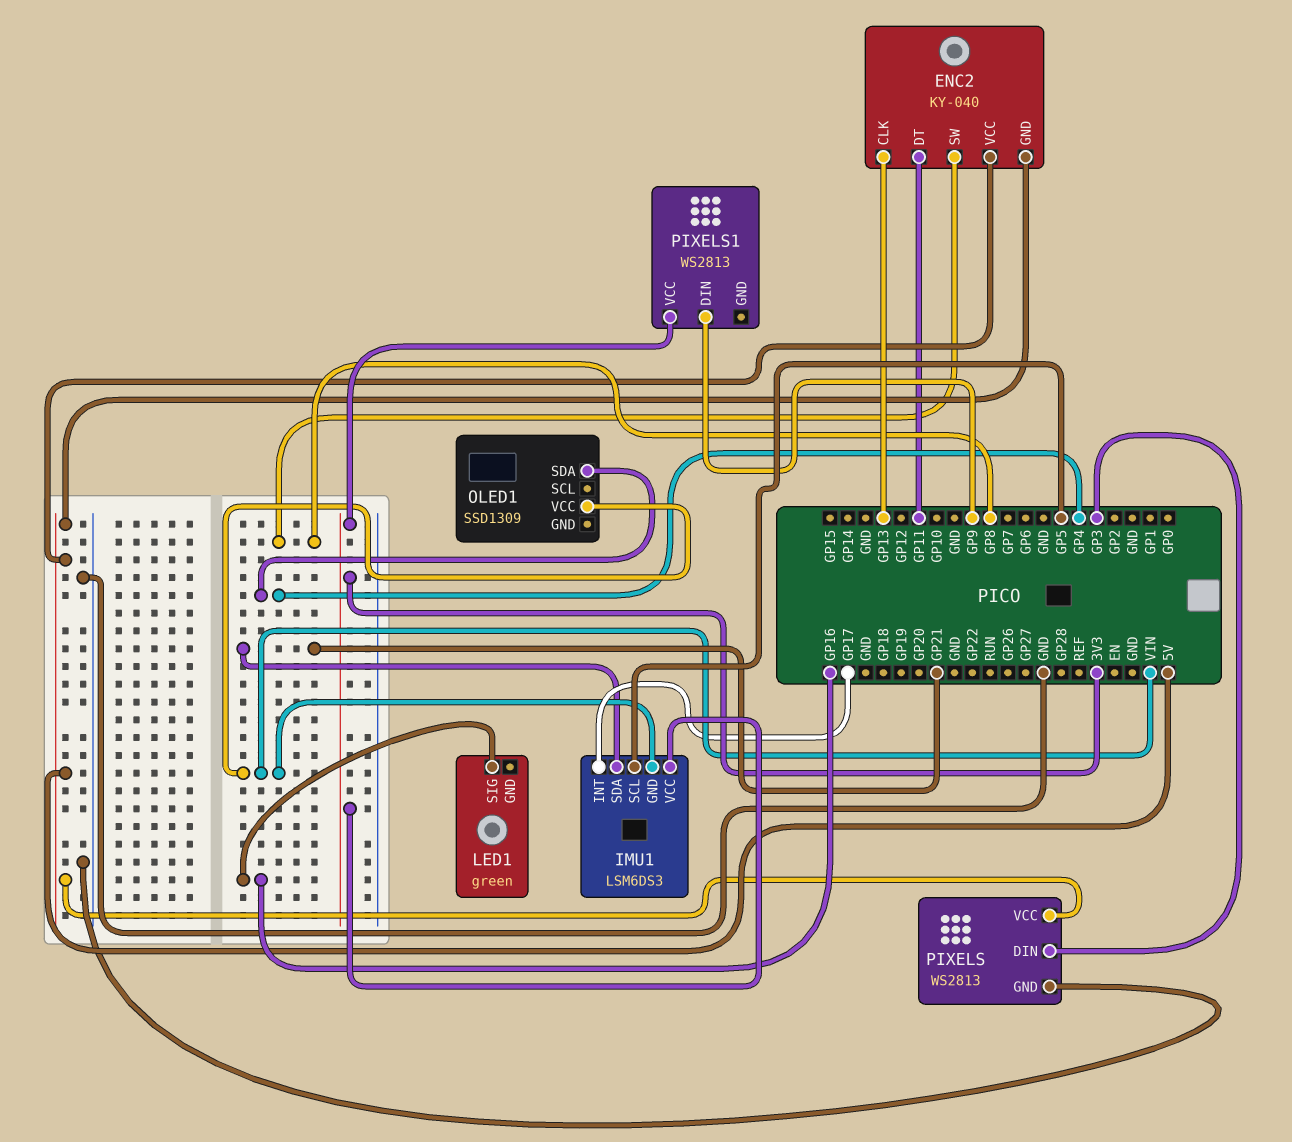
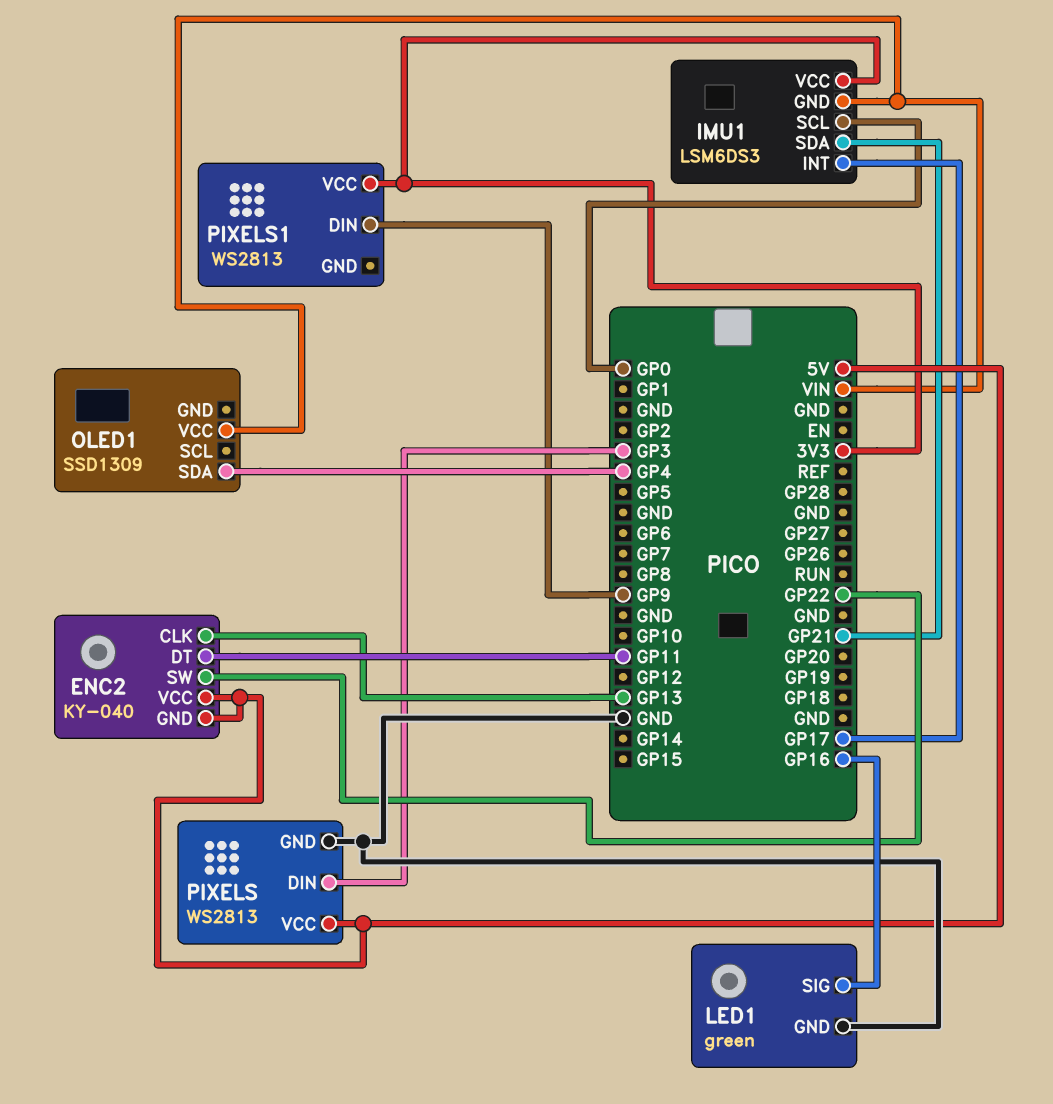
ENC2 pin SW: GP8 -> GP22
IMU1 pin SCL: GP5 -> GP0
LED1 pin GND: none -> GND

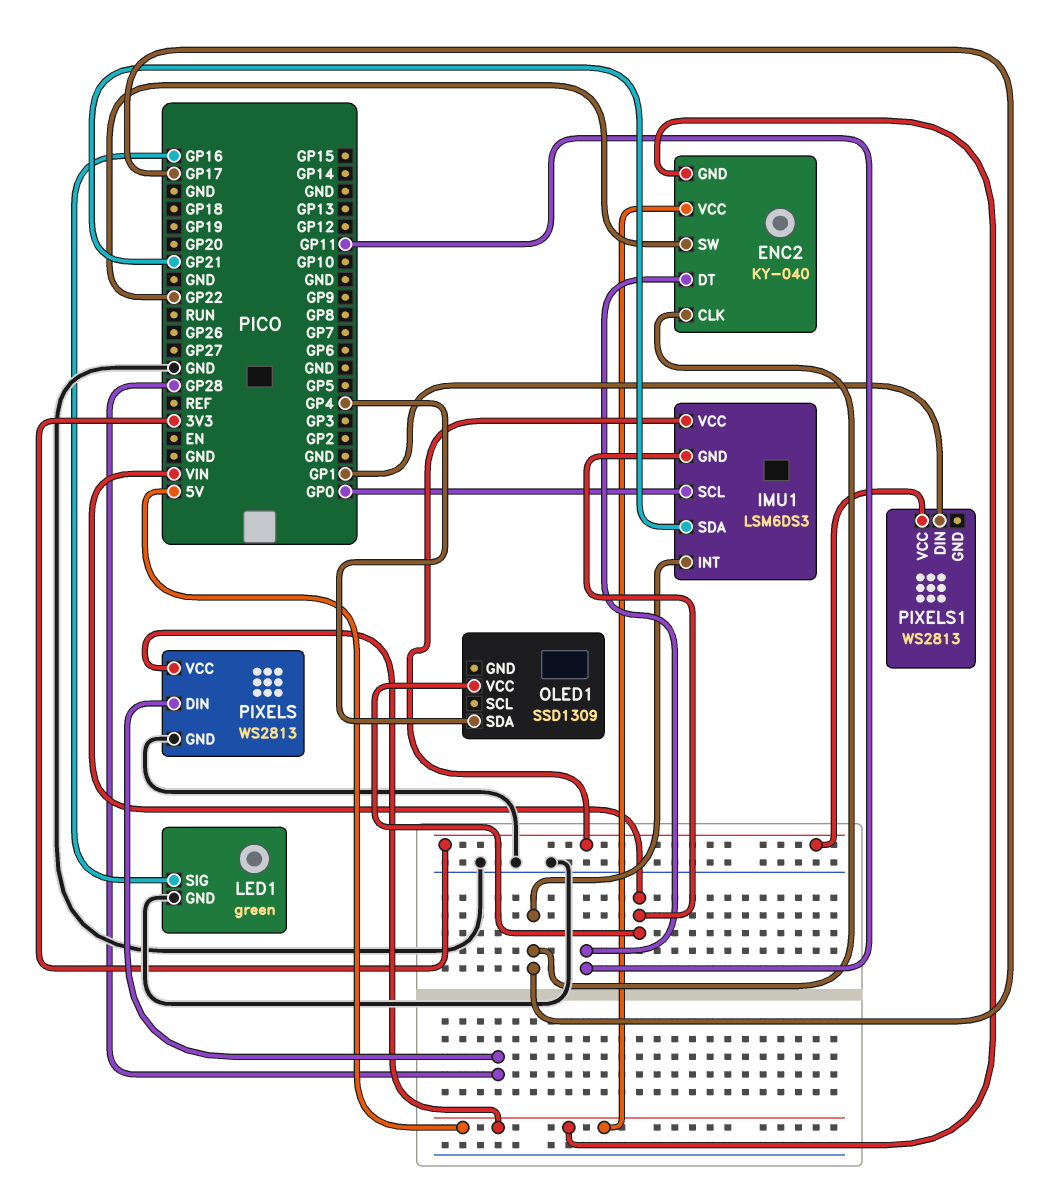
ENC2 pin CLK: GP13 -> GP17
PIXELS pin DIN: GP3 -> GP28
PIXELS1 pin DIN: GP9 -> GP1

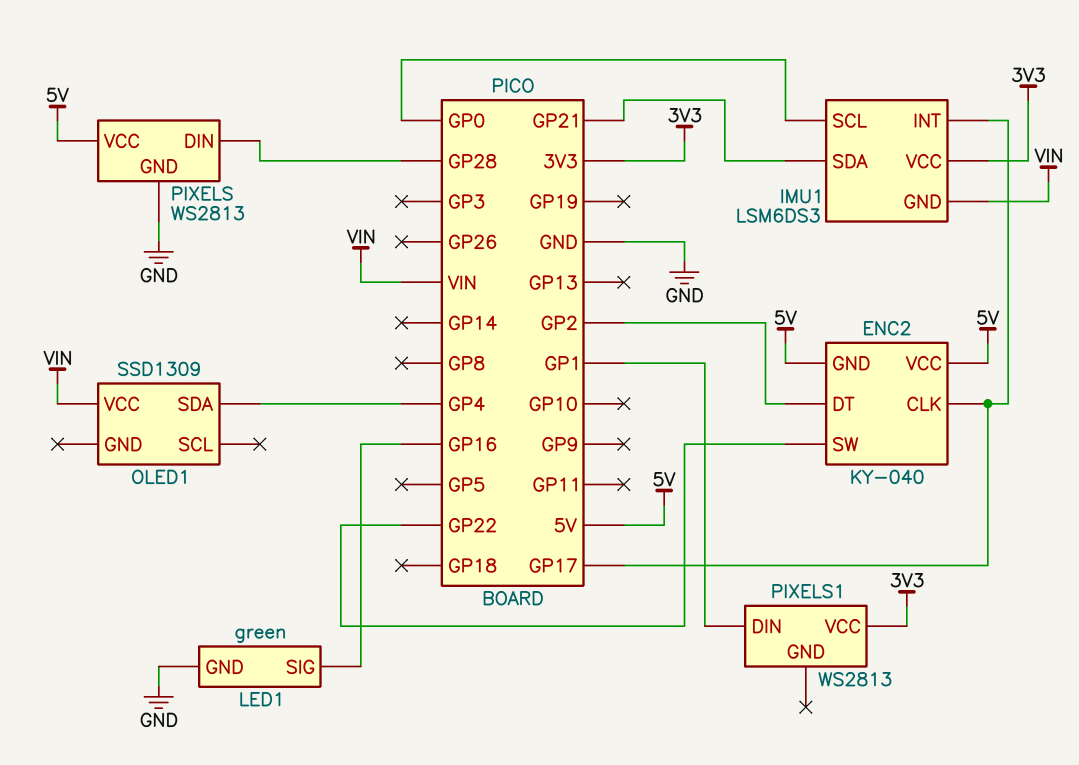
ENC2 pin DT: GP11 -> GP2

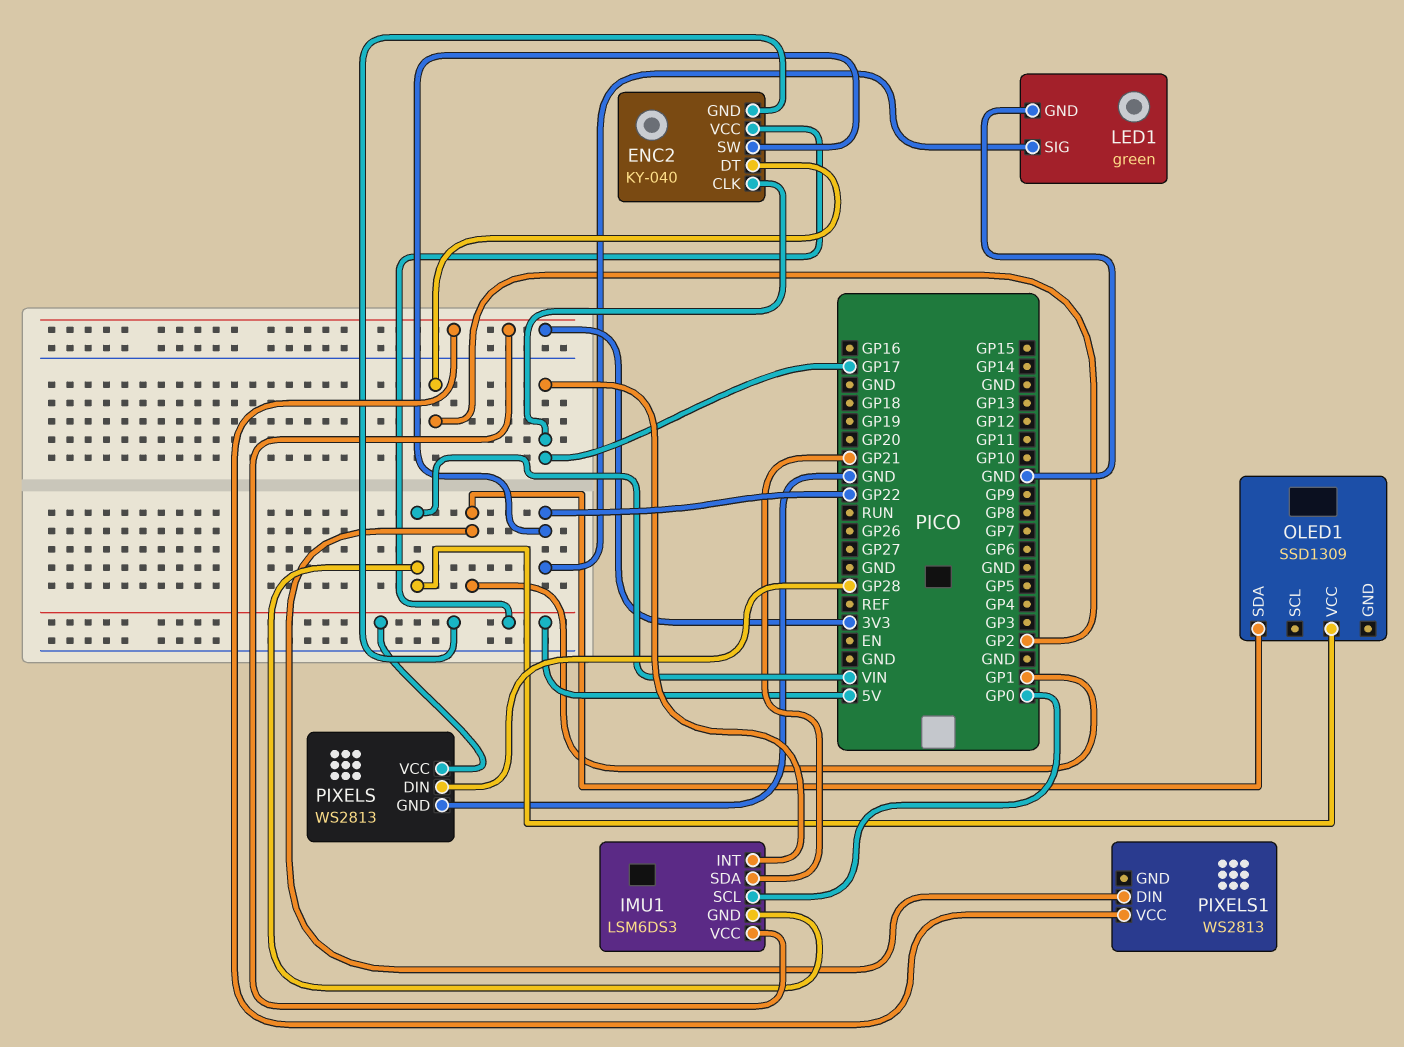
LED1 pin SIG: GP16 -> GP22
OLED1 pin SDA: GP4 -> GP1

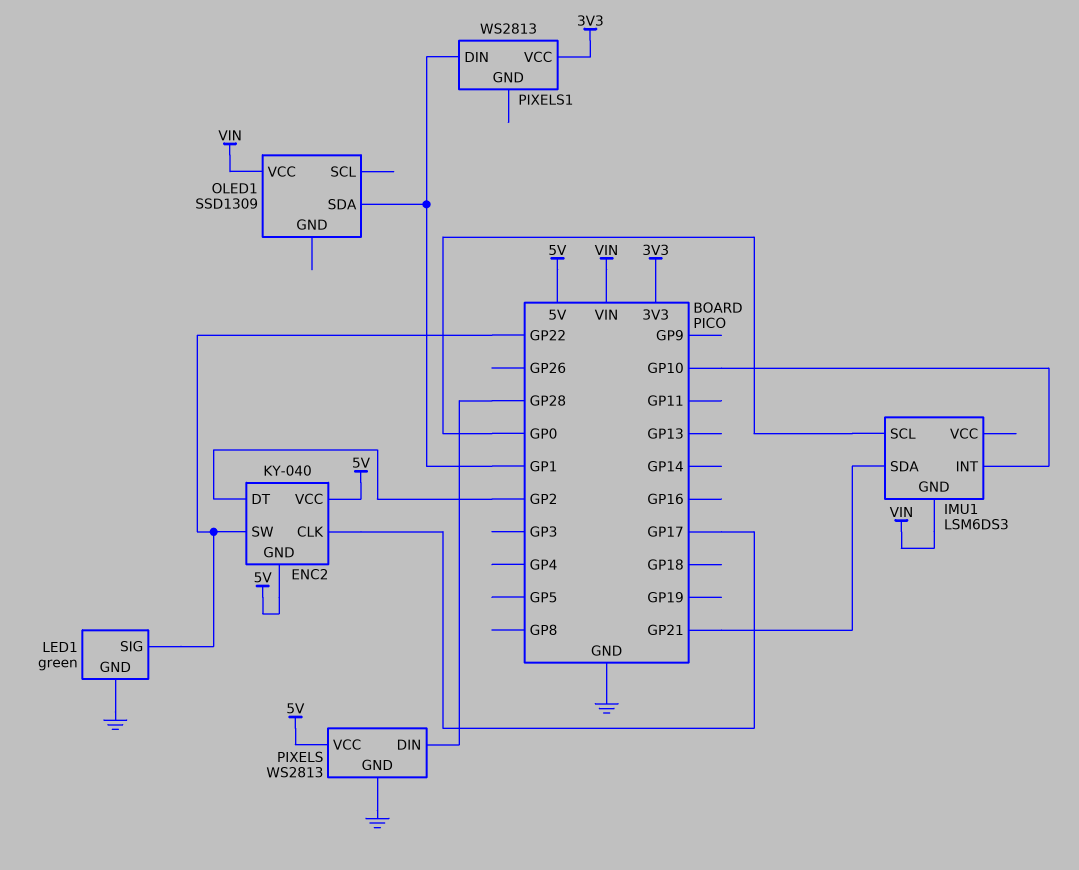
IMU1 pin INT: GP17 -> GP10
IMU1 pin VCC: 3V3 -> none

